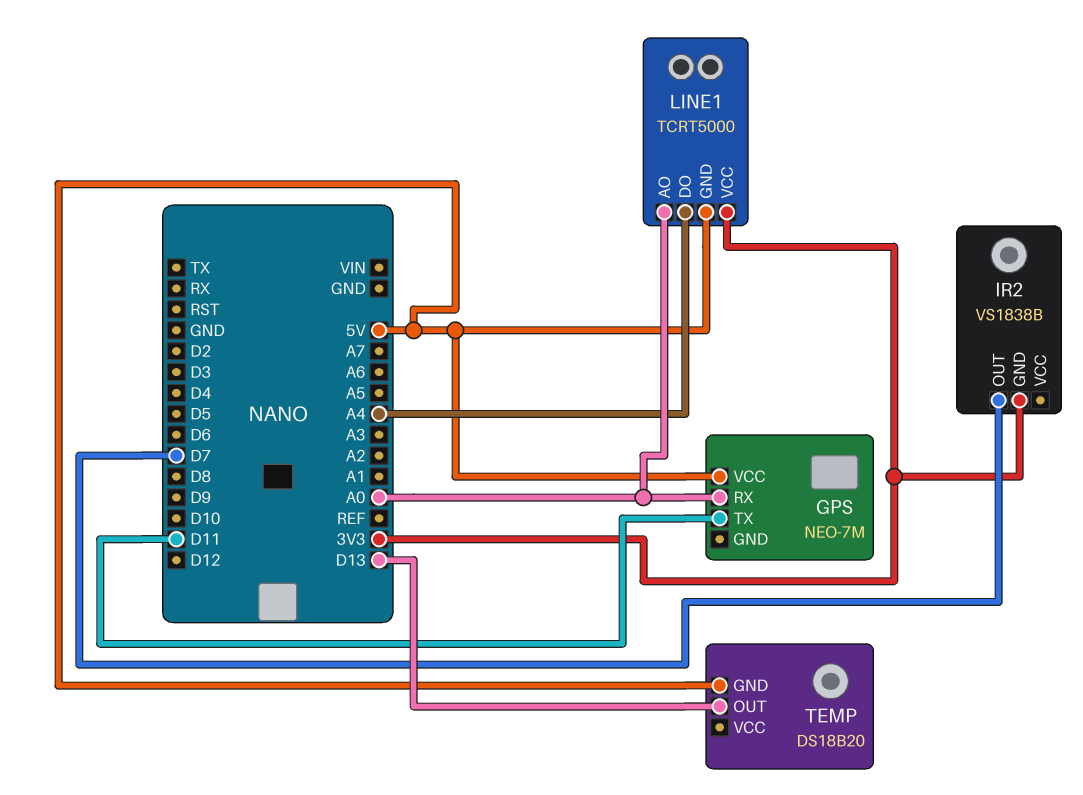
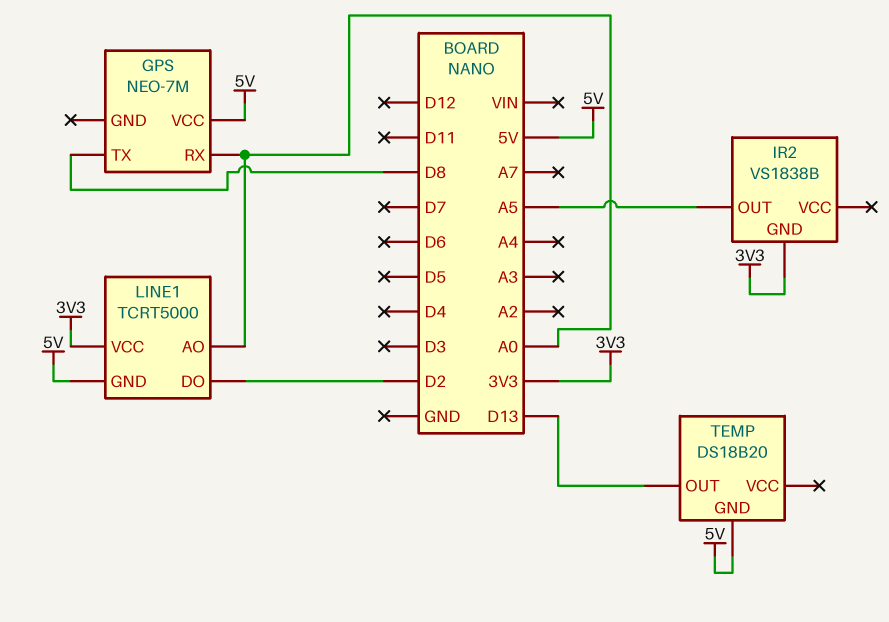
GPS pin TX: D11 -> D8
IR2 pin OUT: D7 -> A5
LINE1 pin DO: A4 -> D2

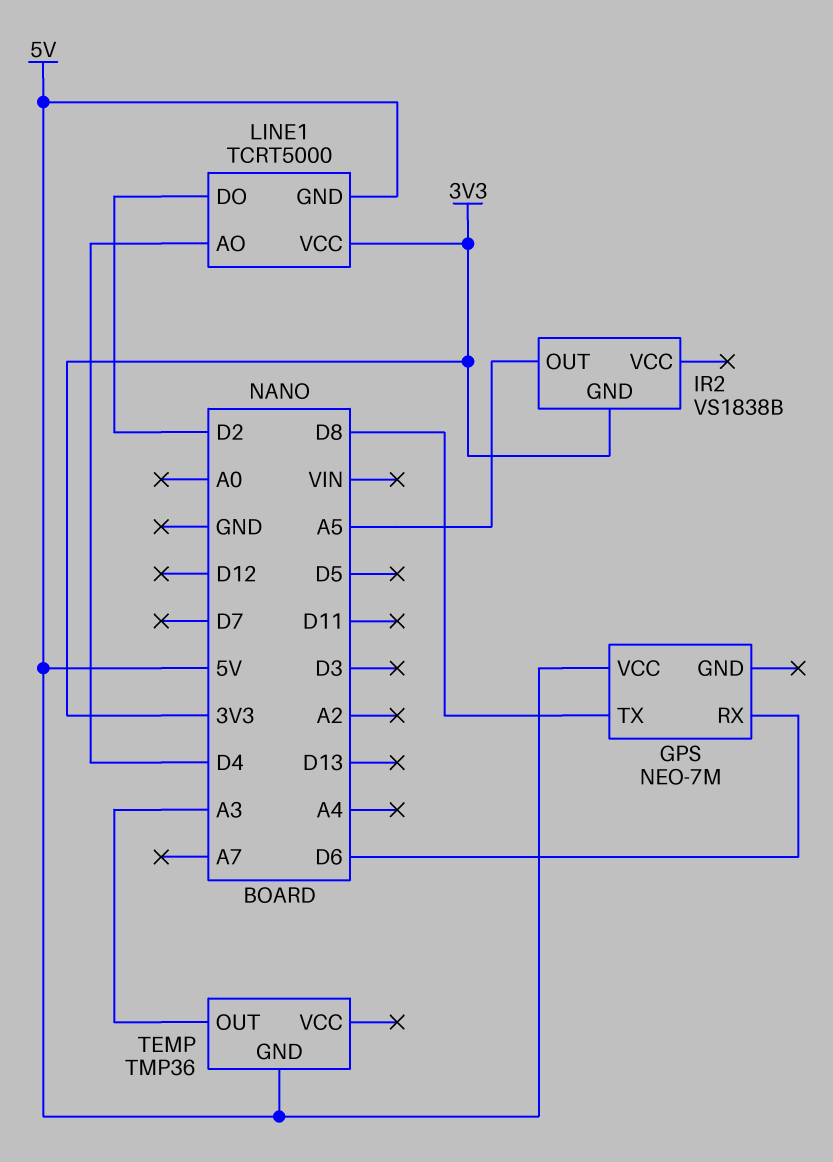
GPS pin RX: A0 -> D6
LINE1 pin AO: A0 -> D4
TEMP: DS18B20 -> TMP36
TEMP pin OUT: D13 -> A3

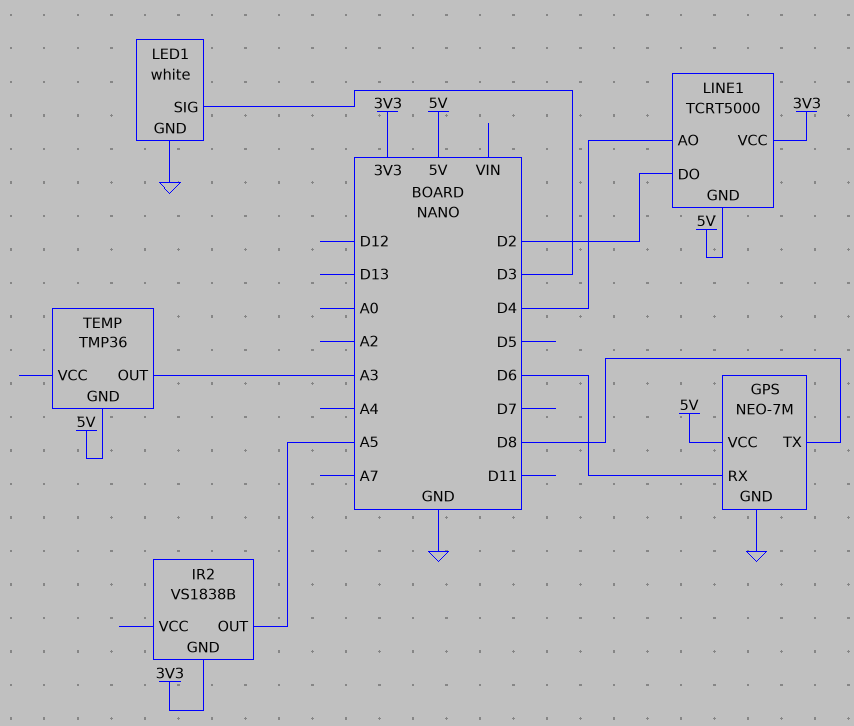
GPS pin GND: none -> GND
LED1: none -> white
LED1 pin GND: none -> GND
LED1 pin SIG: none -> D3

